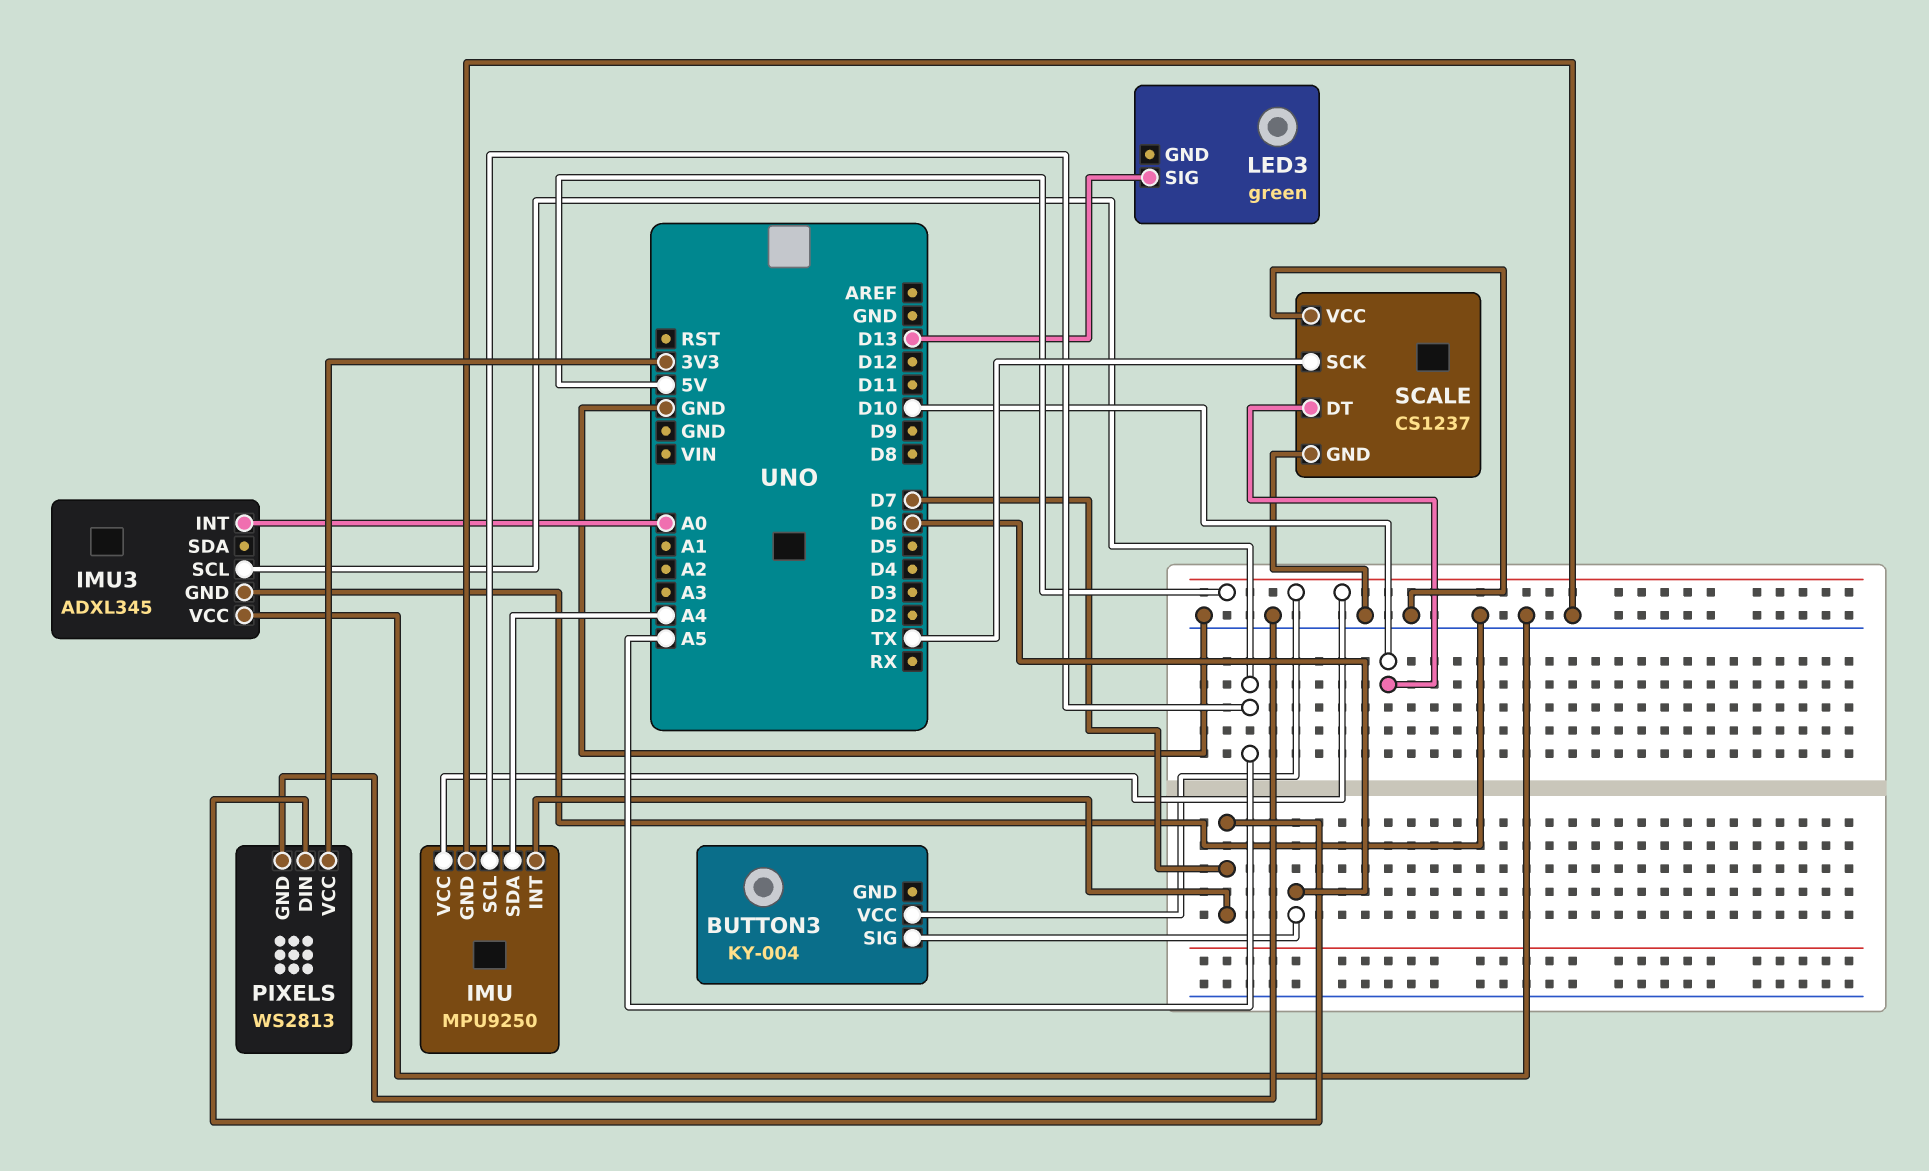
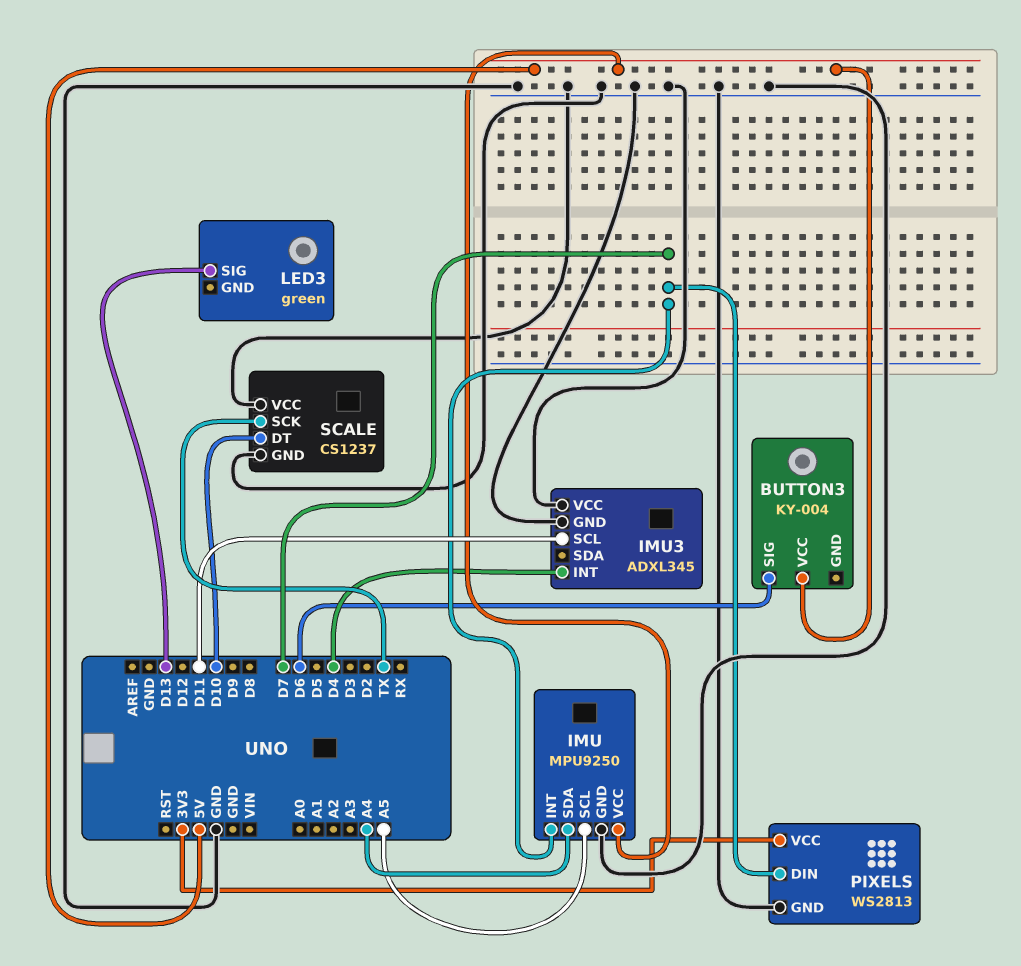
IMU3 pin INT: A0 -> D4
IMU3 pin SCL: A5 -> D11

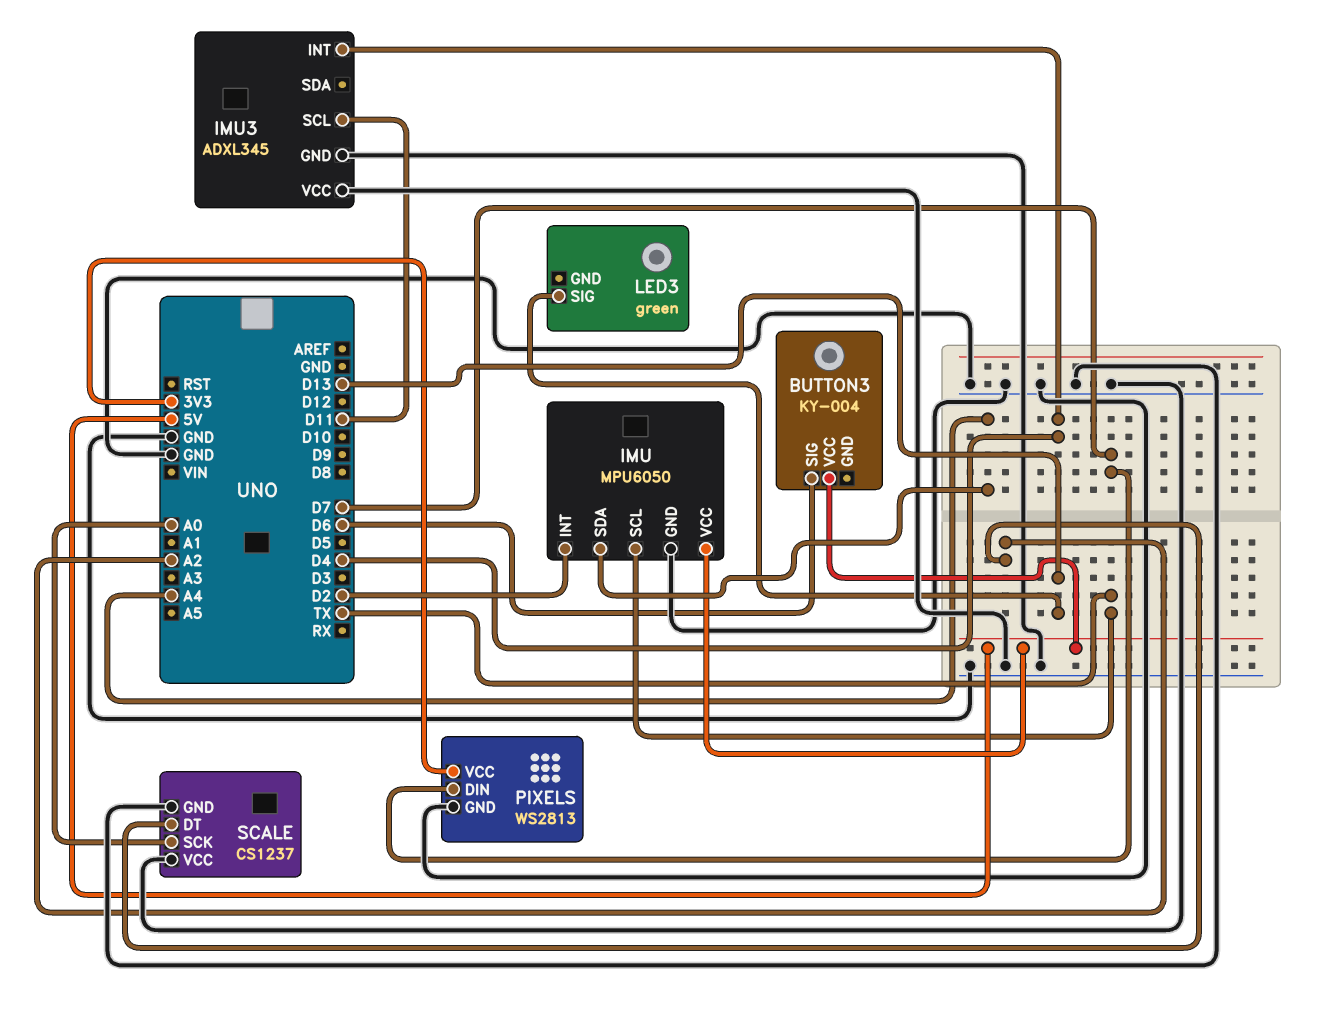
IMU: MPU9250 -> MPU6050
IMU pin INT: D7 -> D2
IMU pin SCL: A5 -> TX
SCALE pin DT: D10 -> A2
SCALE pin SCK: TX -> A0

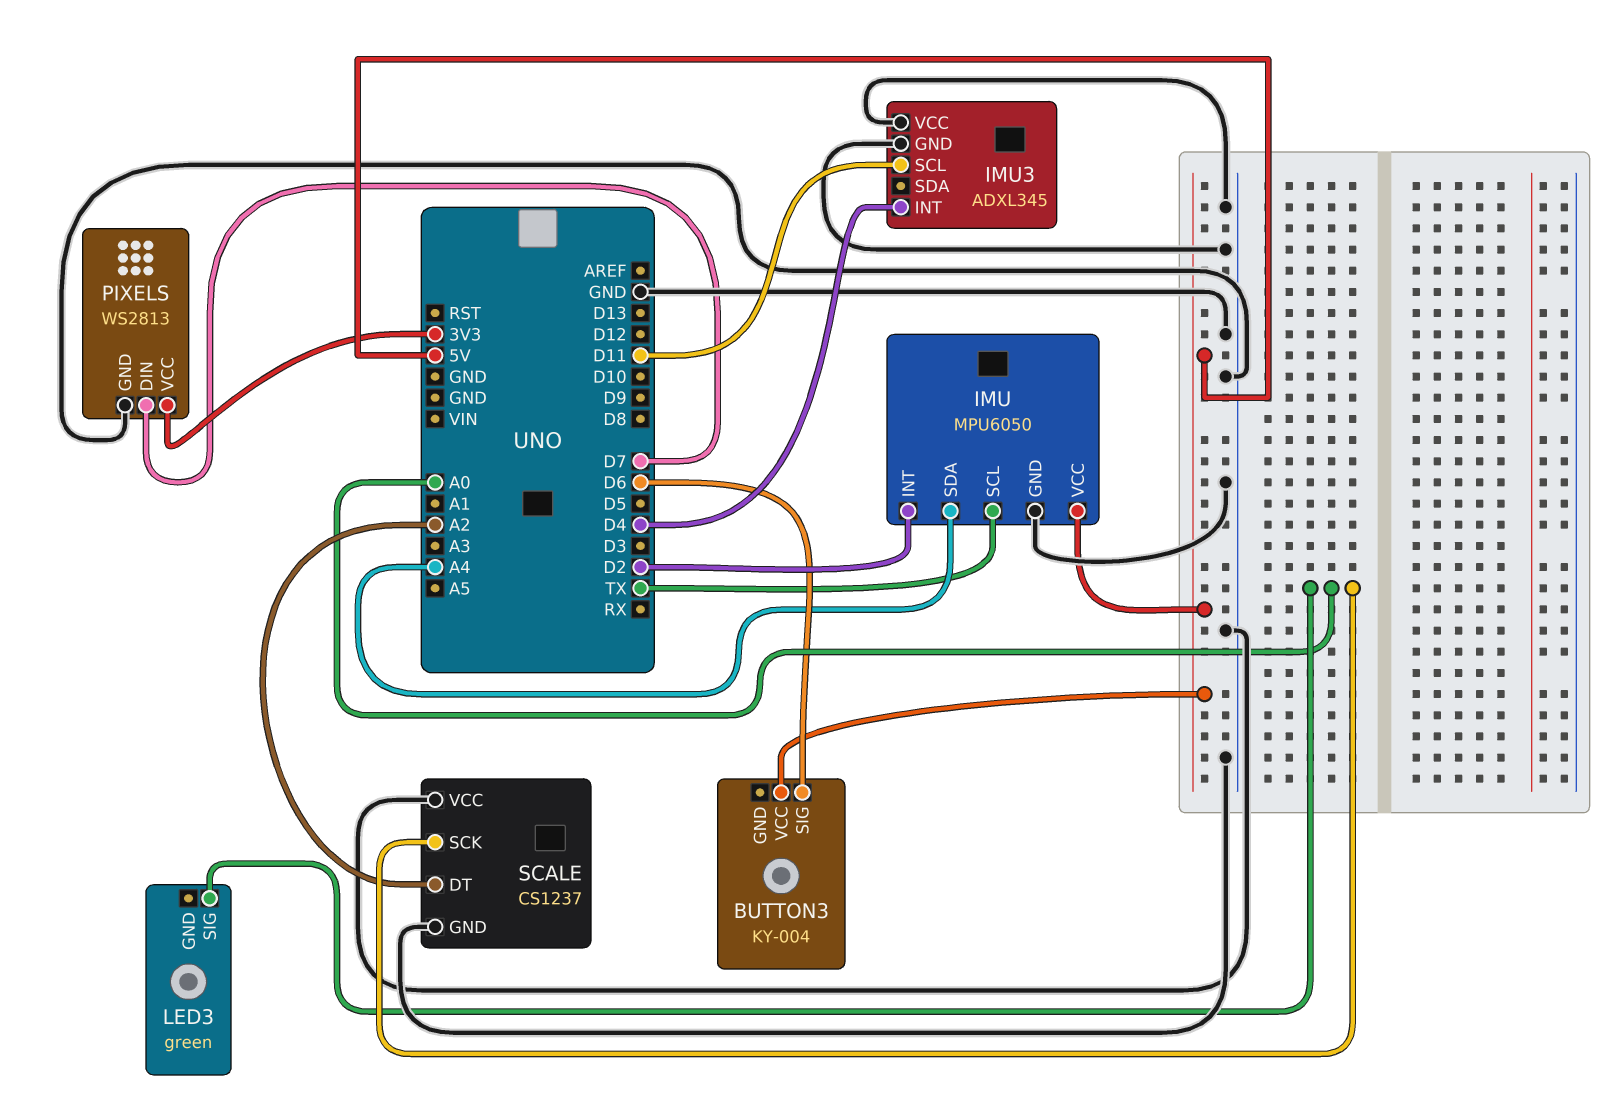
LED3 pin SIG: D13 -> A0

